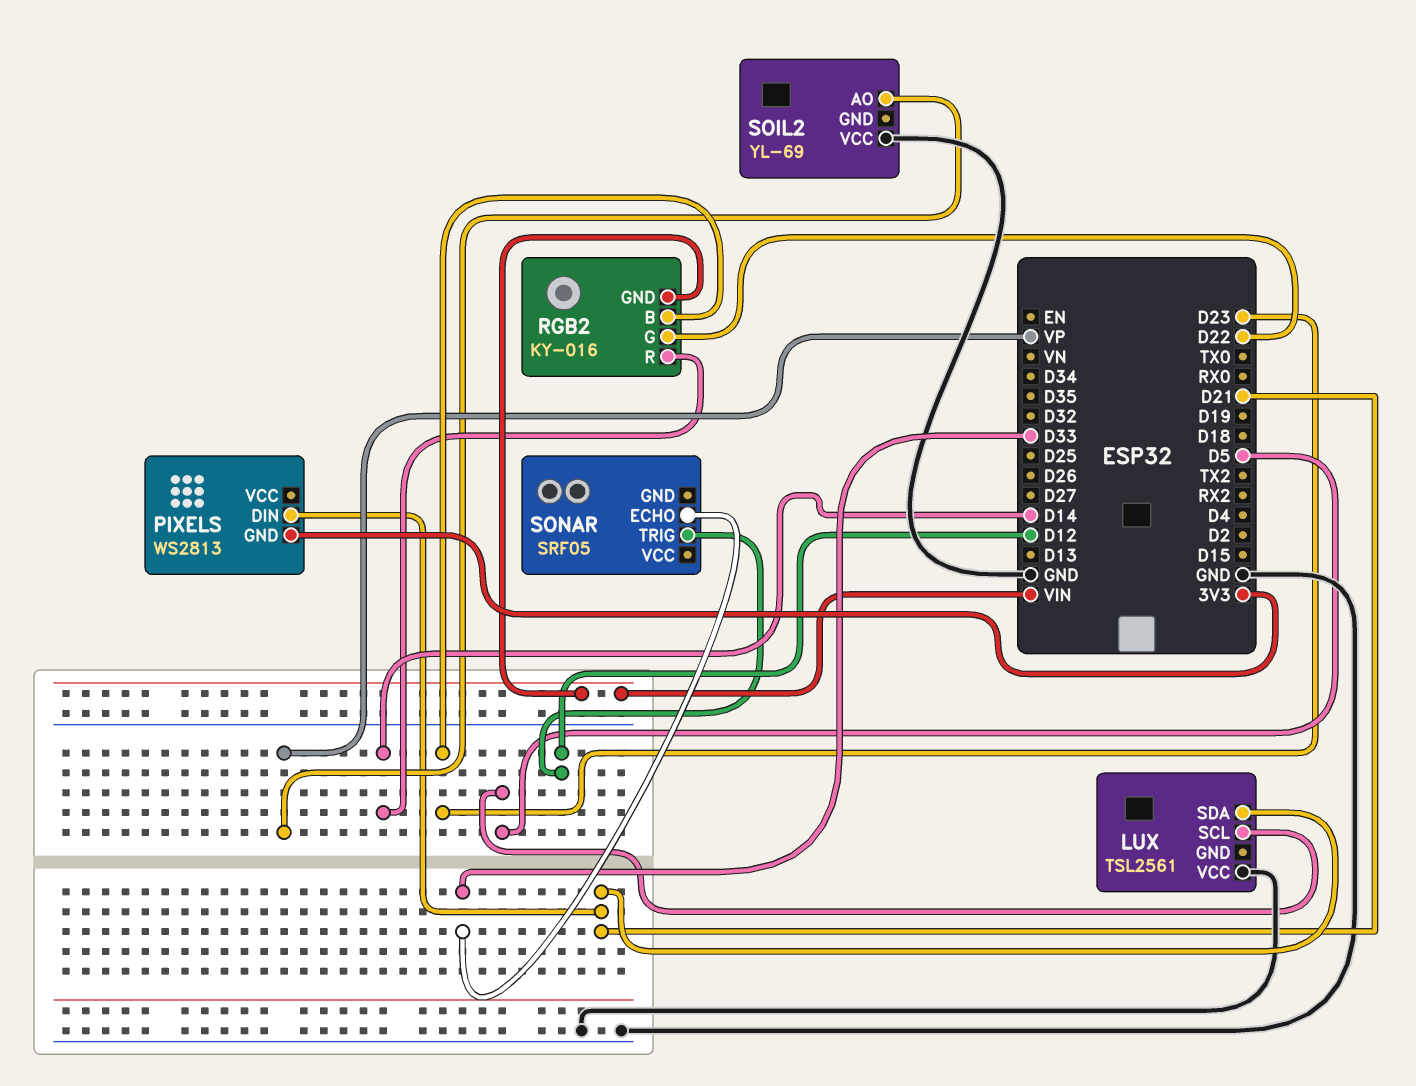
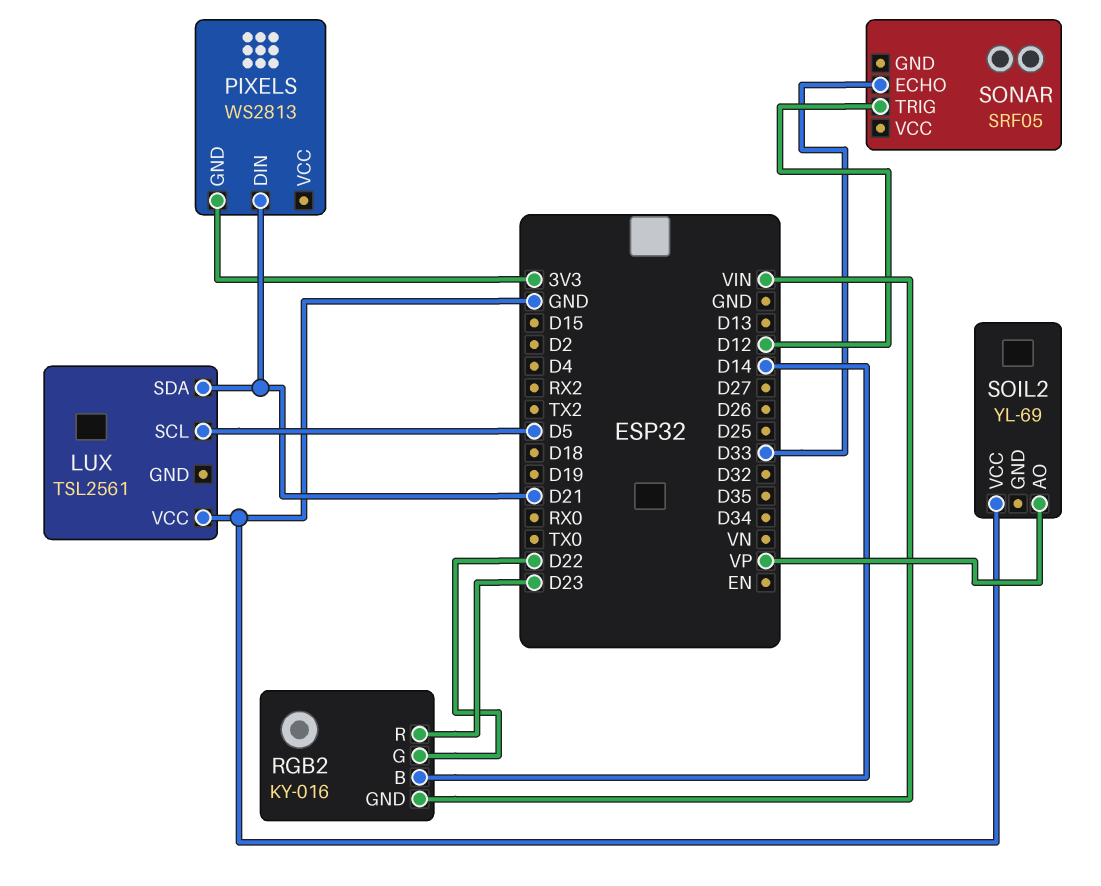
RGB2 pin B: D23 -> D14
RGB2 pin R: D14 -> D23

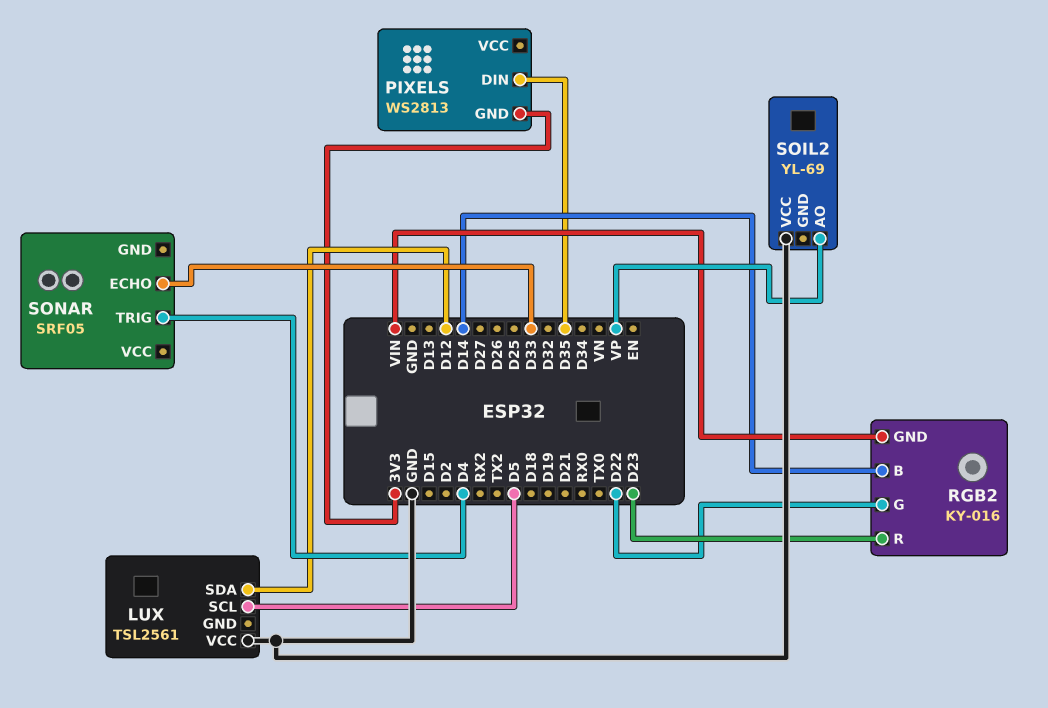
LUX pin SDA: D21 -> D12
PIXELS pin DIN: D21 -> D35
SONAR pin TRIG: D12 -> D4

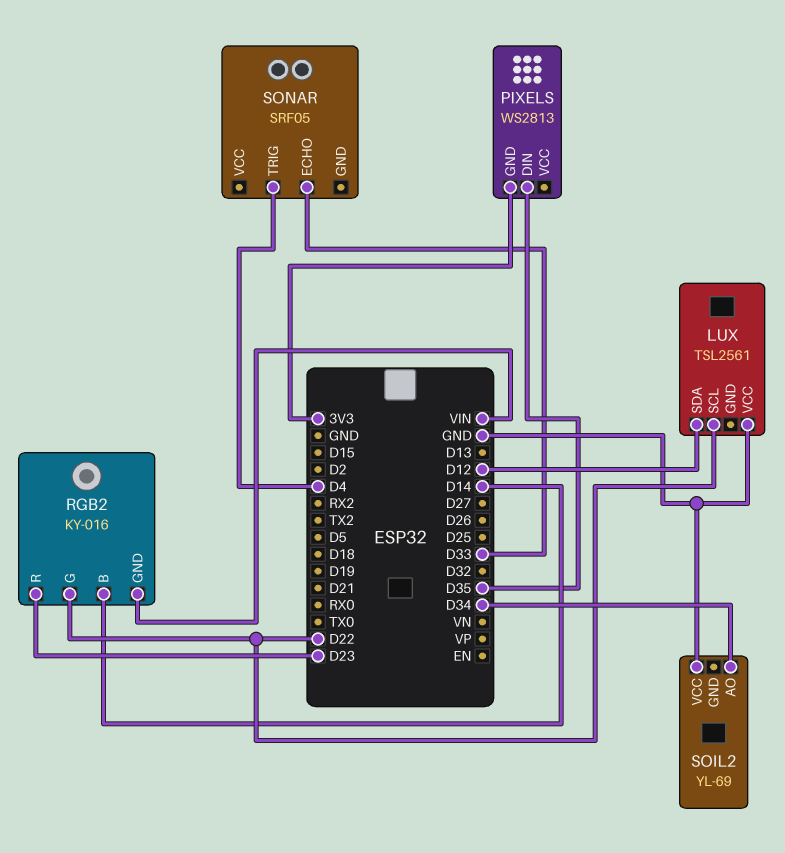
LUX pin SCL: D5 -> D22
SOIL2 pin AO: VP -> D34

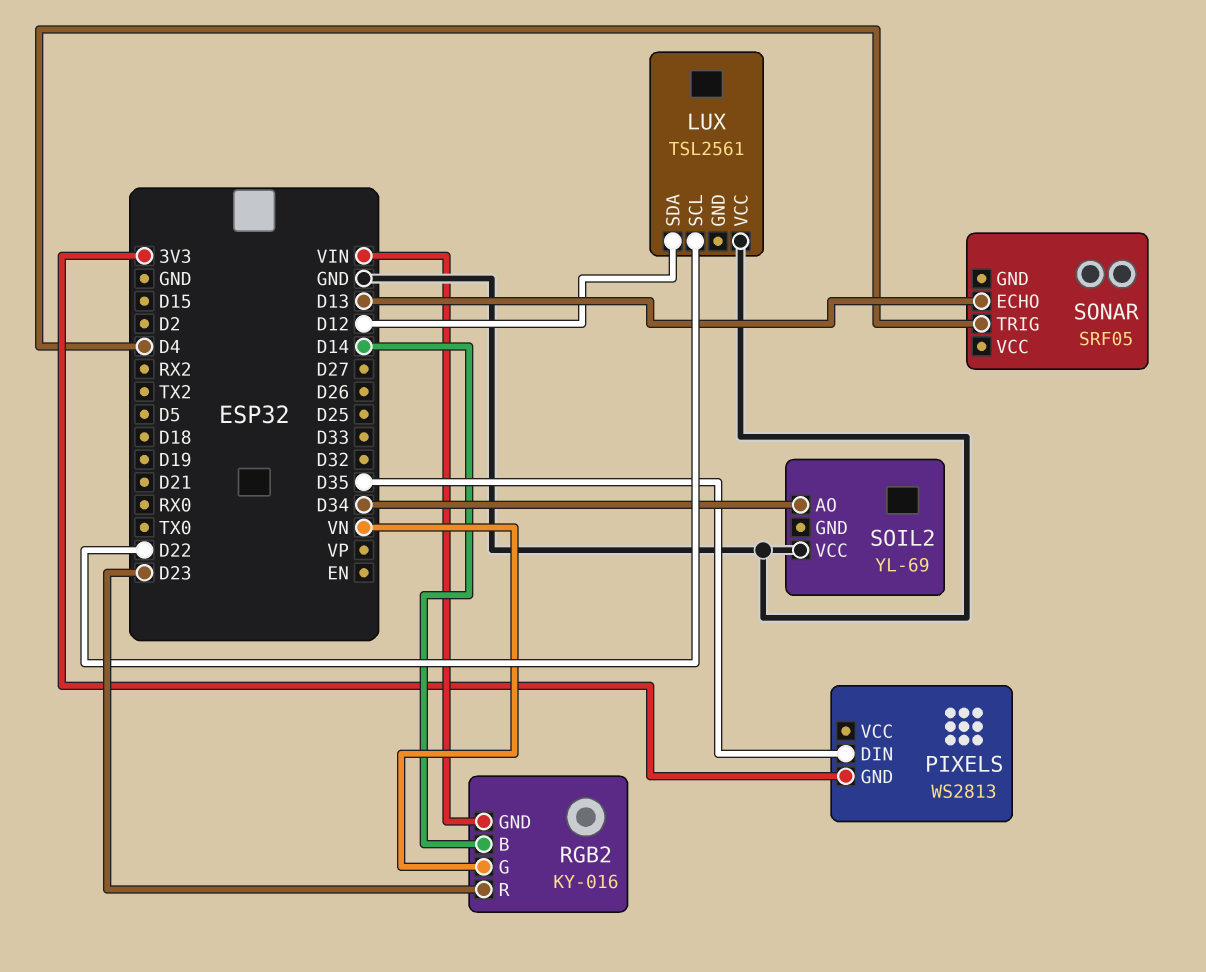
RGB2 pin G: D22 -> VN
SONAR pin ECHO: D33 -> D13

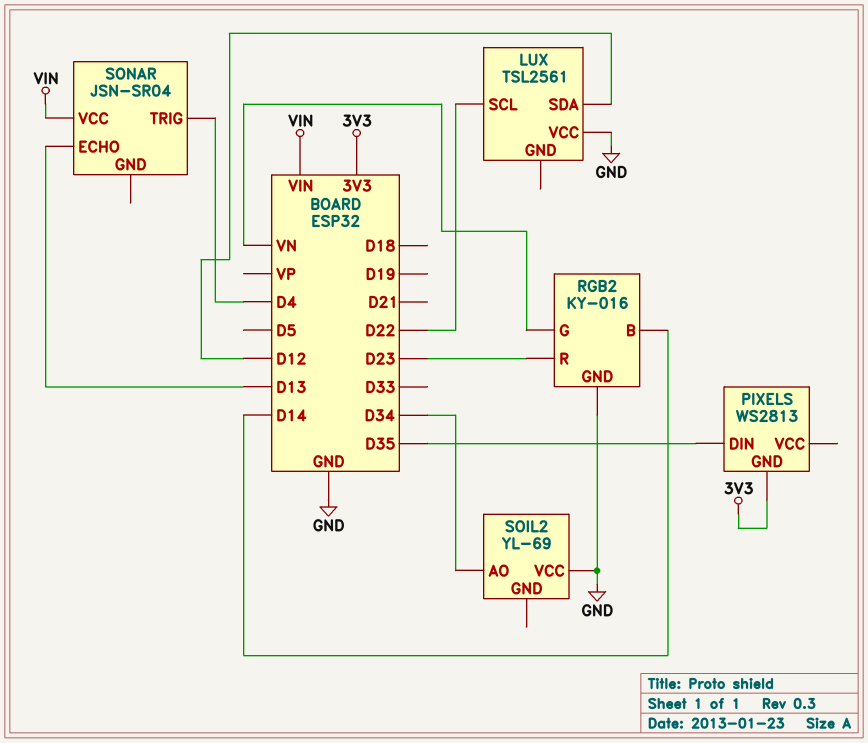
RGB2 pin GND: VIN -> GND
SONAR: SRF05 -> JSN-SR04
SONAR pin VCC: none -> VIN

